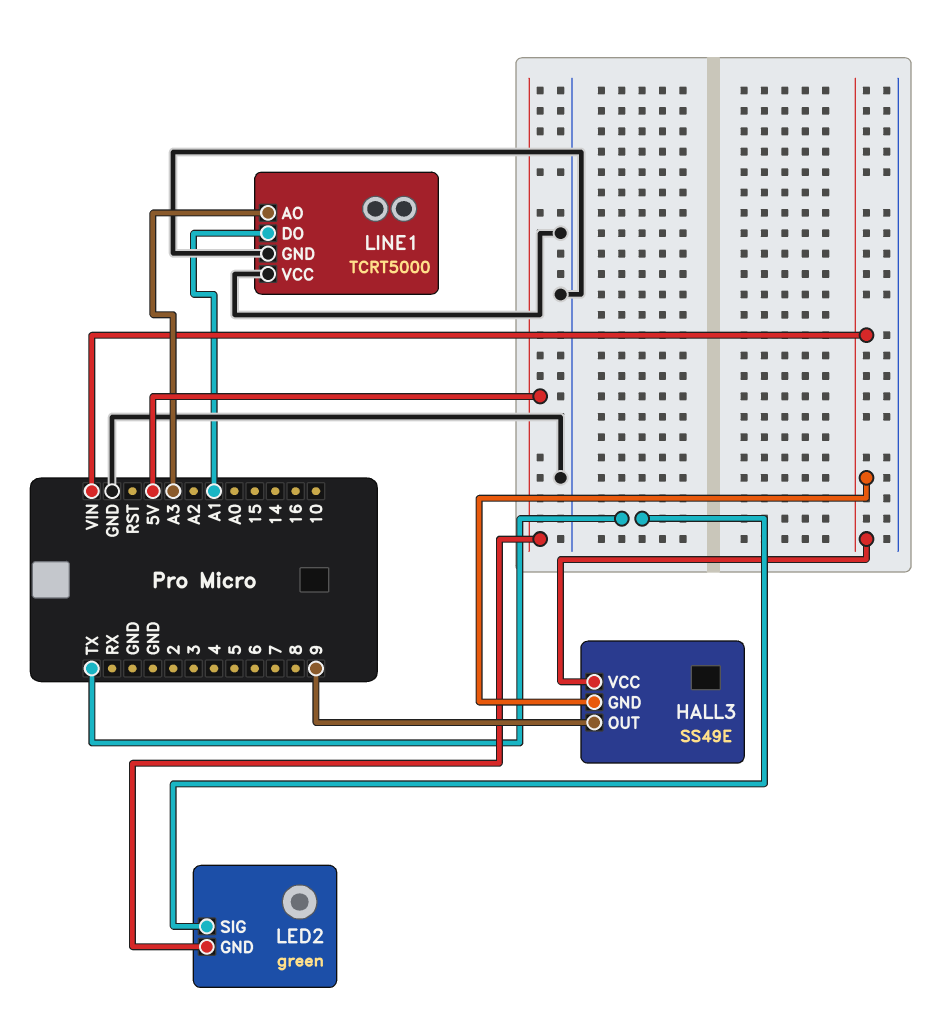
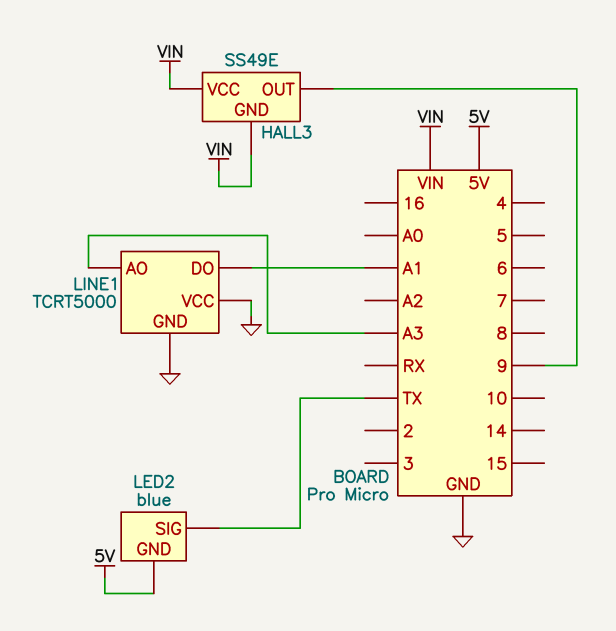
LED2: green -> blue

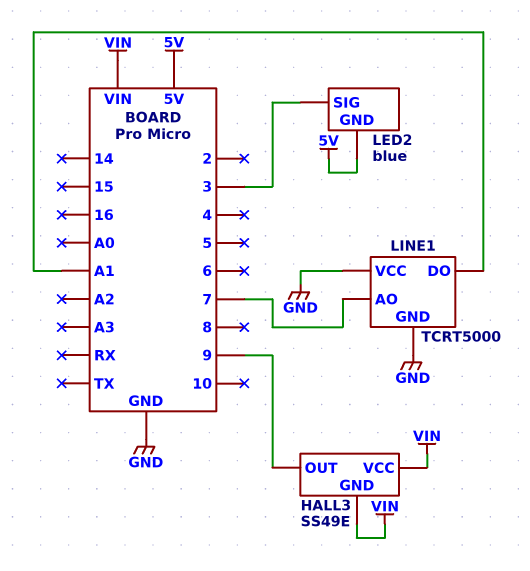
LED2 pin SIG: TX -> 3
LINE1 pin AO: A3 -> 7

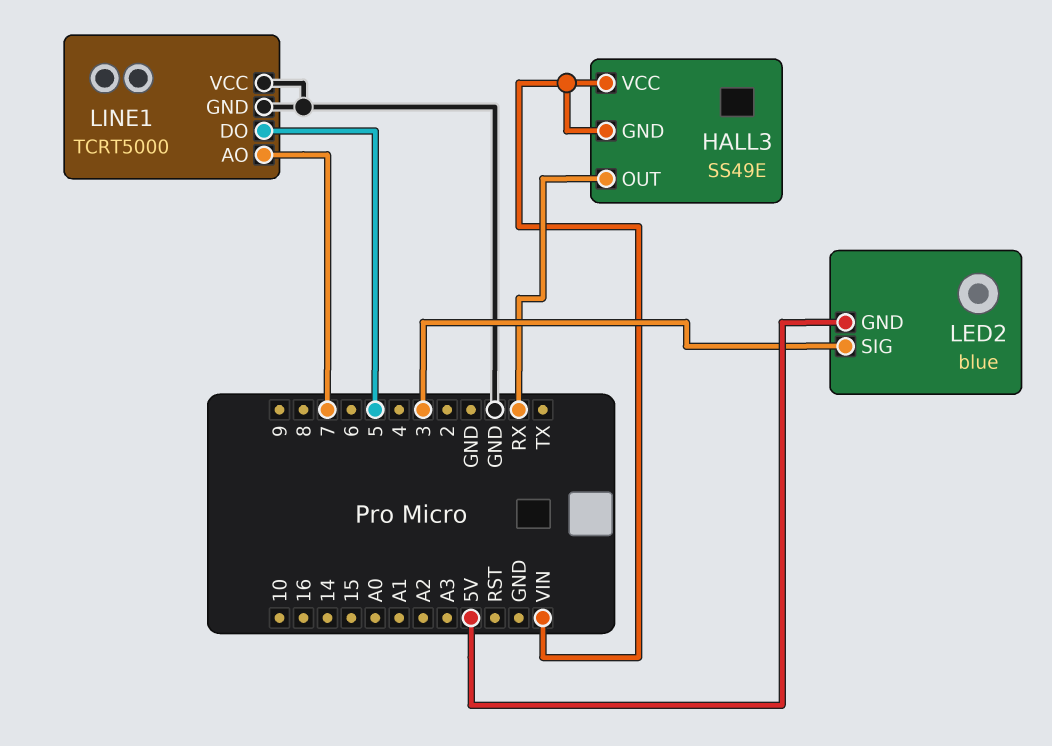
HALL3 pin OUT: 9 -> RX
LINE1 pin DO: A1 -> 5

